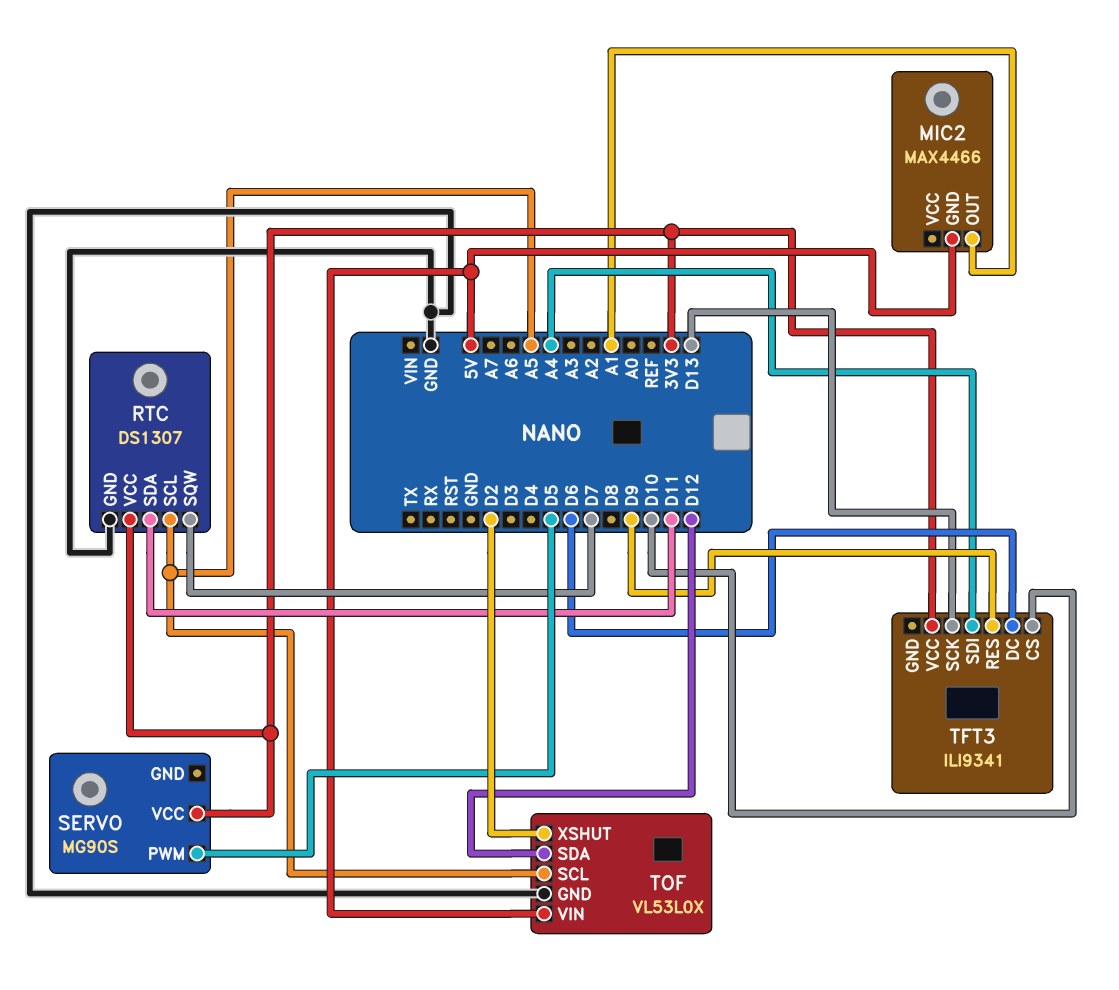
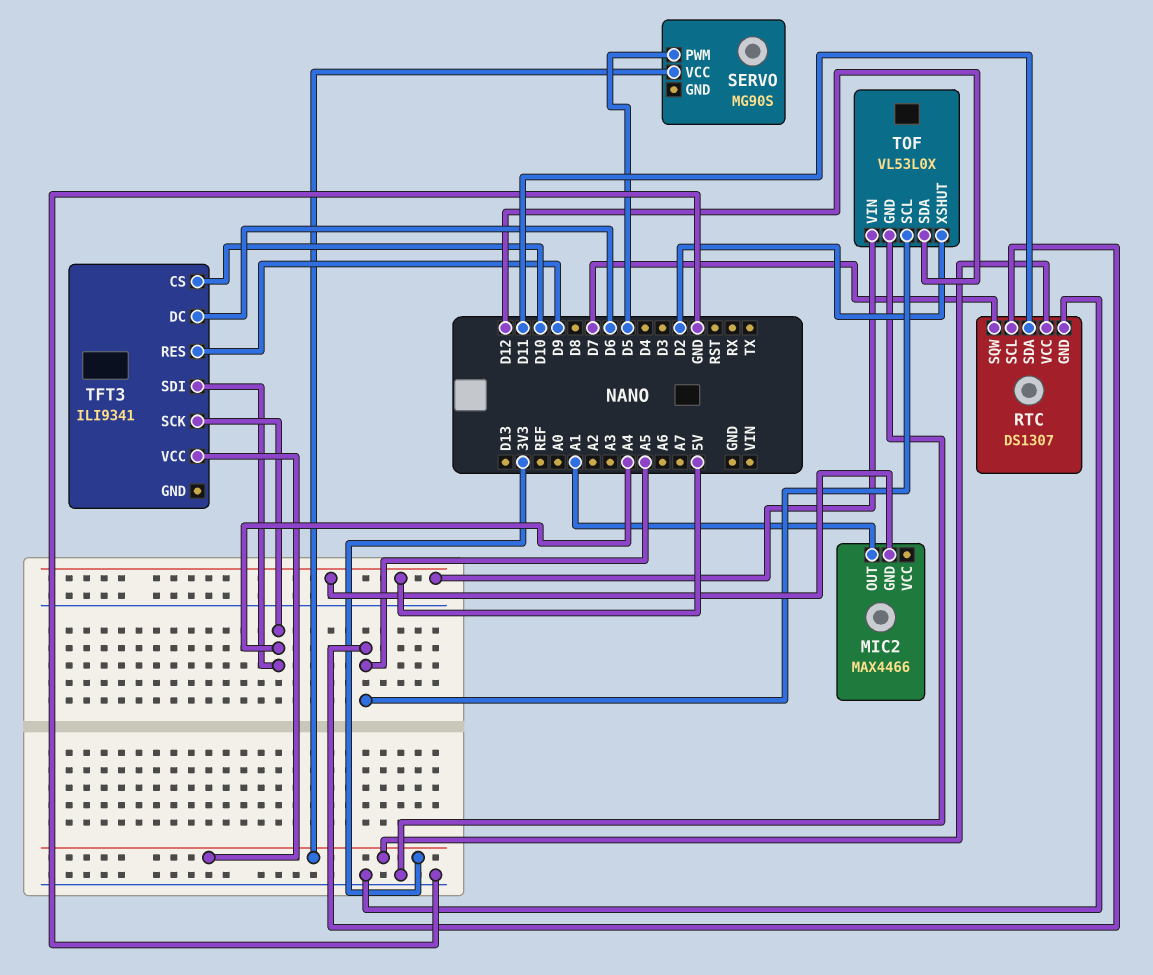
TFT3 pin SCK: D13 -> A4

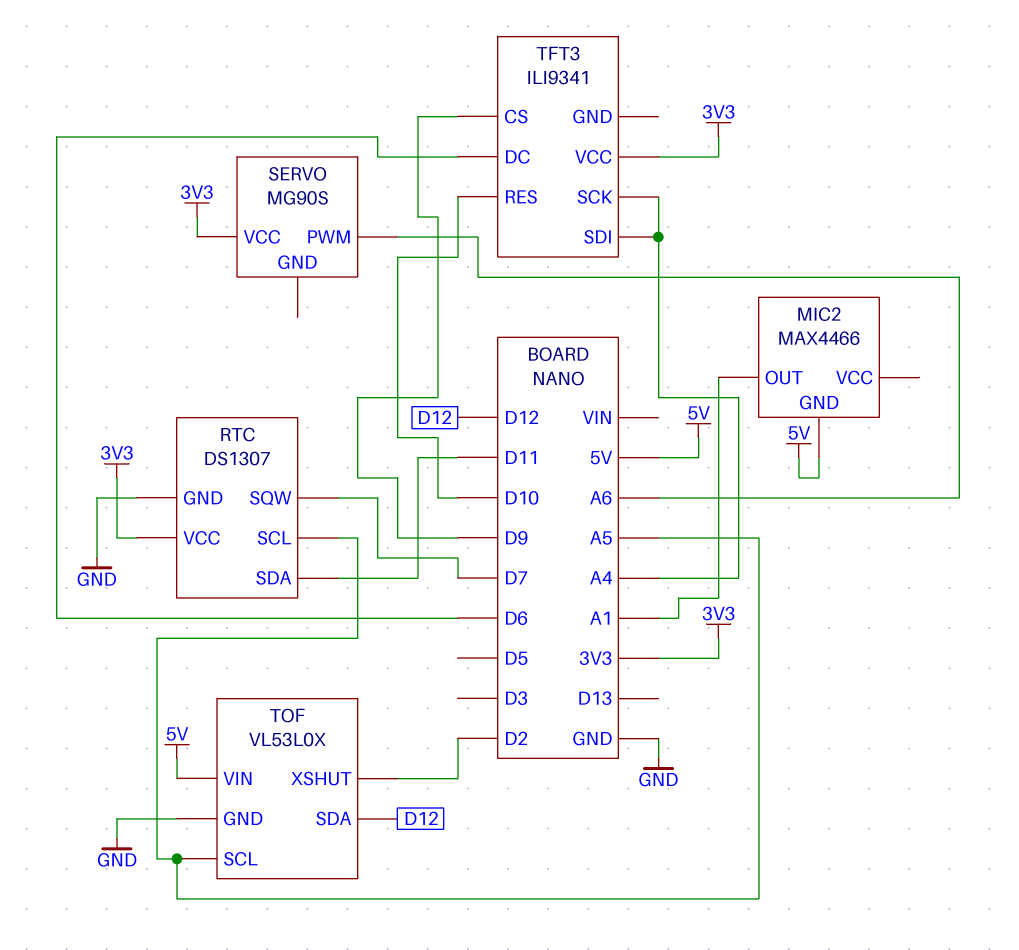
SERVO pin PWM: D5 -> A6
TFT3 pin CS: D10 -> D9
TFT3 pin RES: D9 -> D10

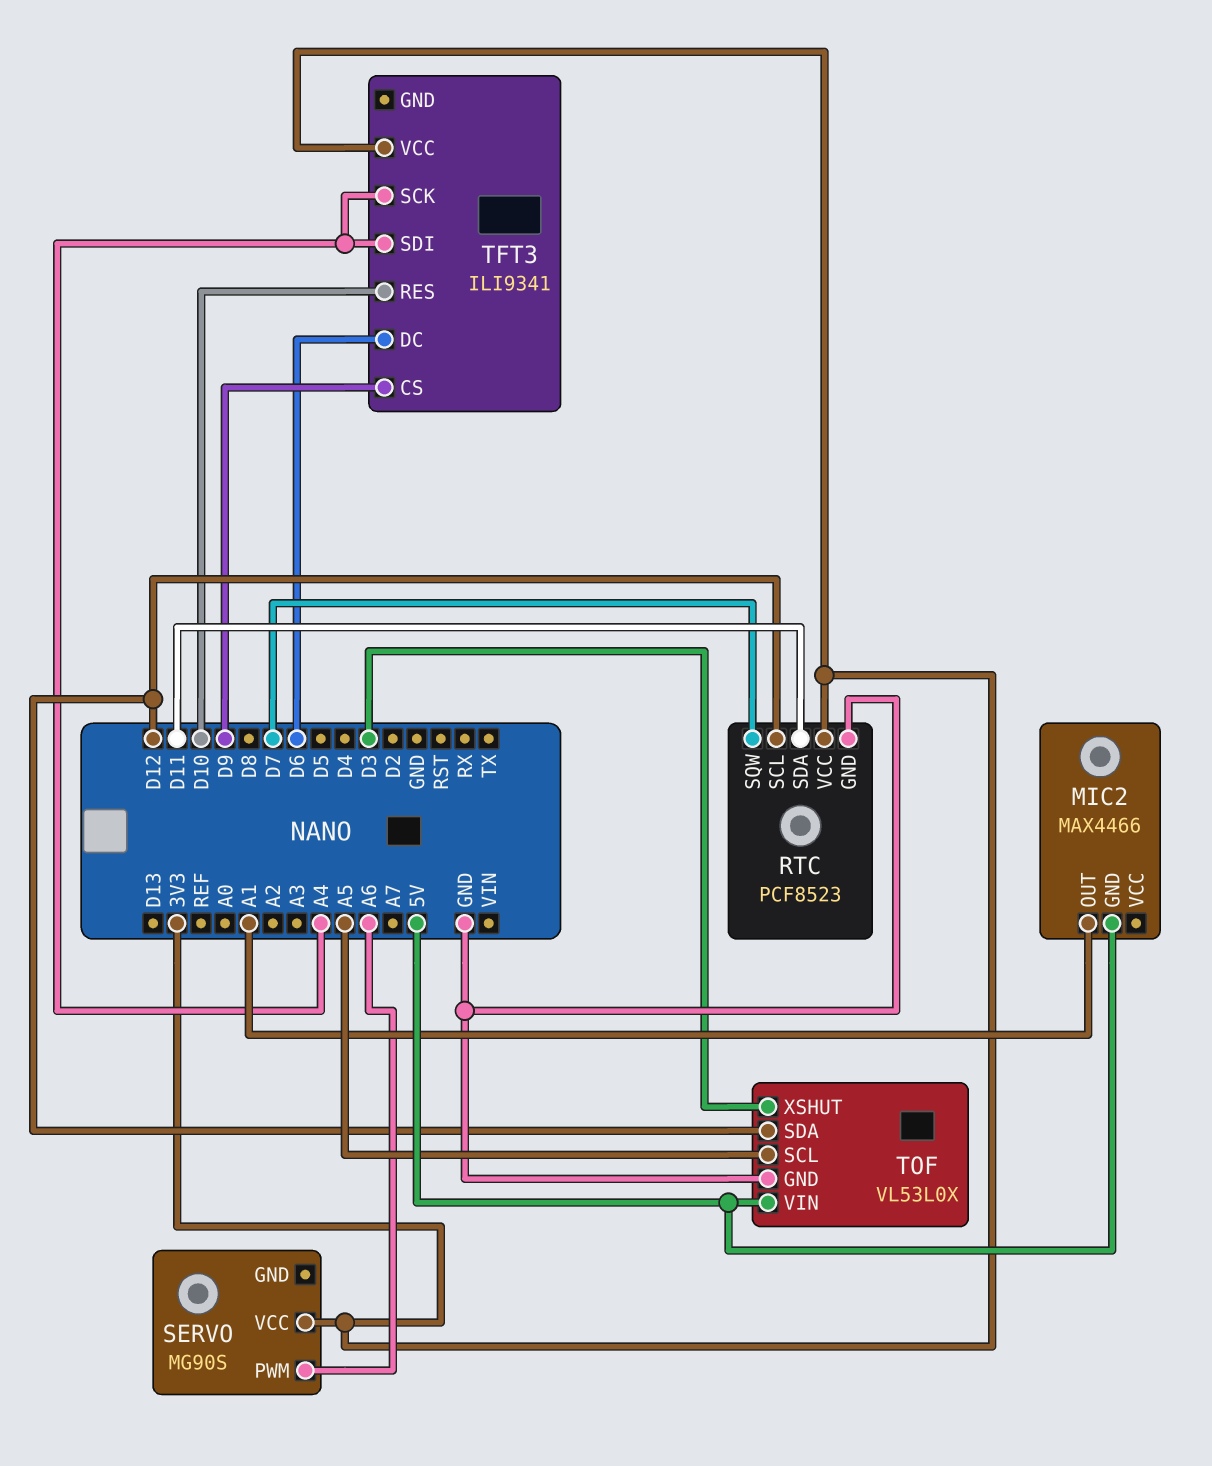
RTC: DS1307 -> PCF8523
RTC pin SCL: A5 -> D12
TOF pin XSHUT: D2 -> D3

